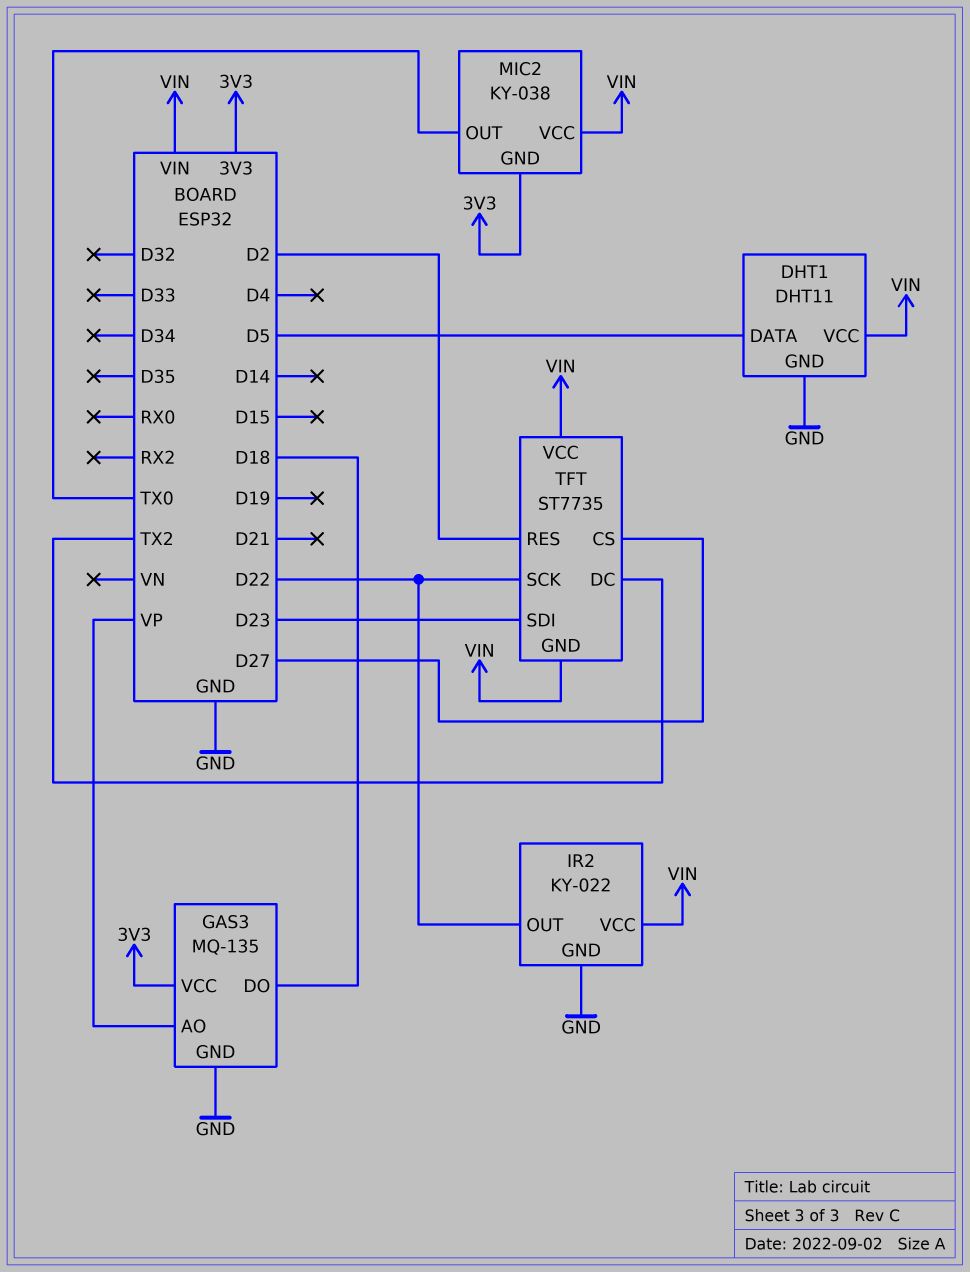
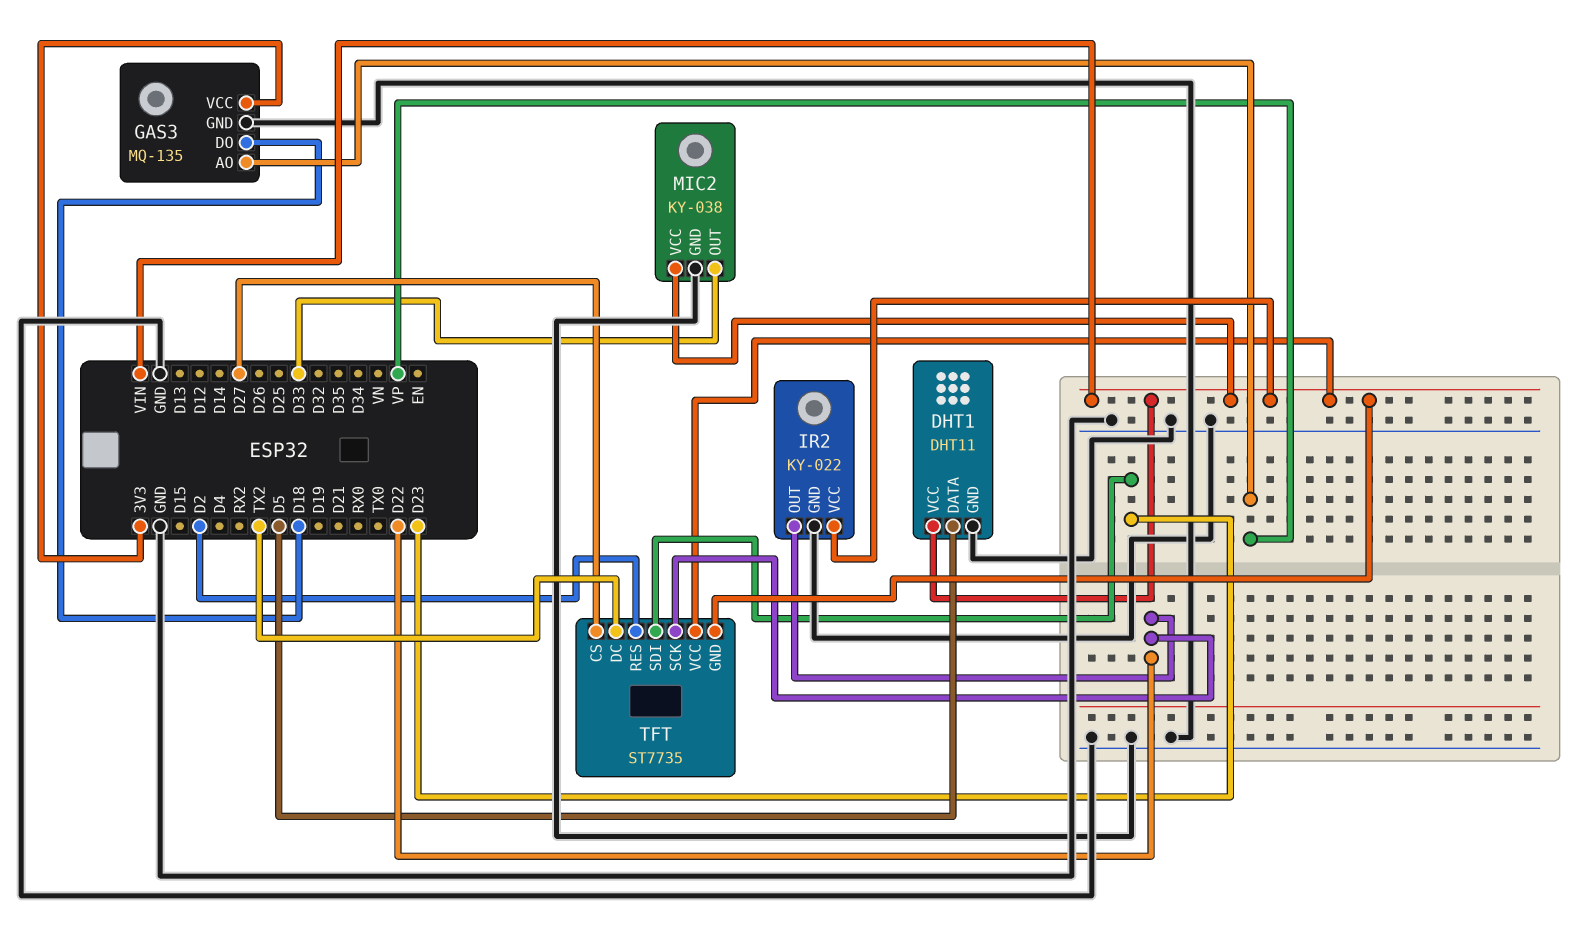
MIC2 pin GND: 3V3 -> GND
MIC2 pin OUT: TX0 -> D33

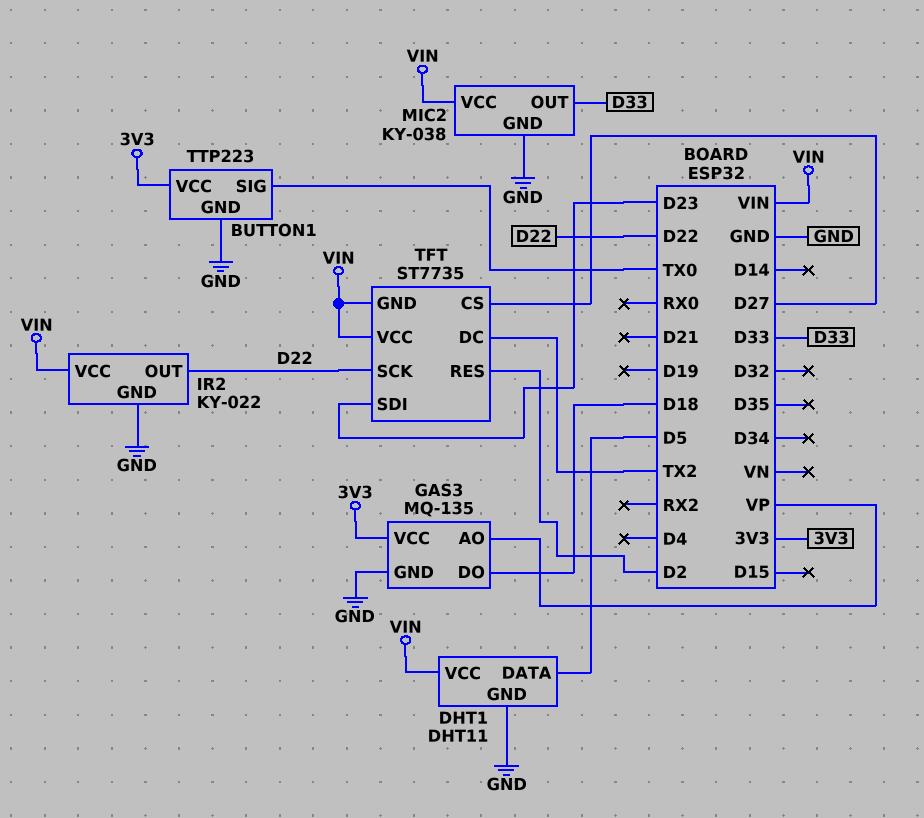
BUTTON1: none -> TTP223
BUTTON1 pin GND: none -> GND
BUTTON1 pin SIG: none -> TX0
BUTTON1 pin VCC: none -> 3V3

